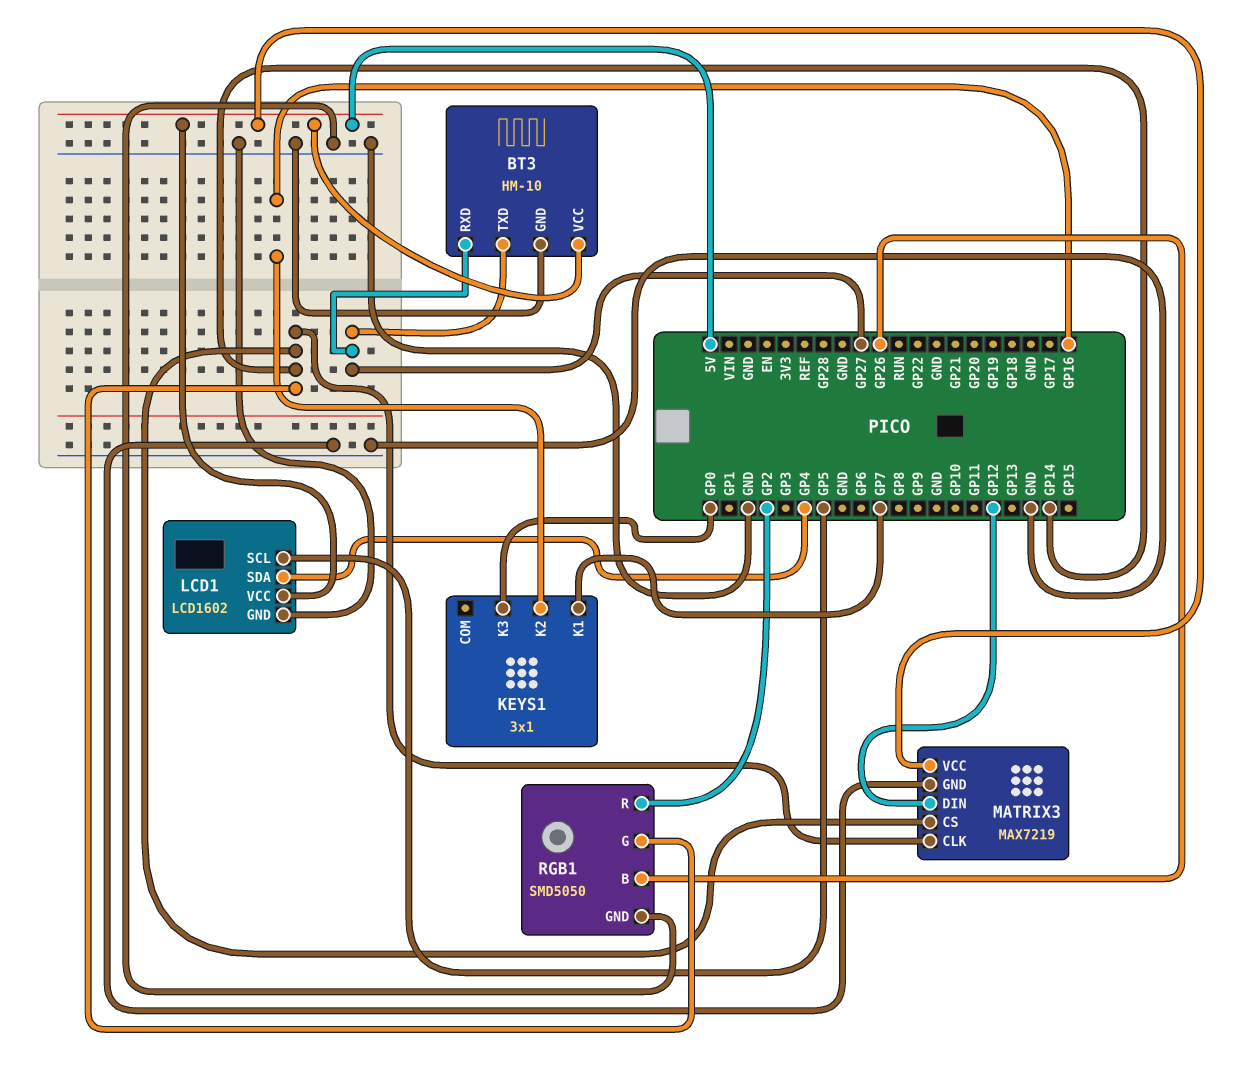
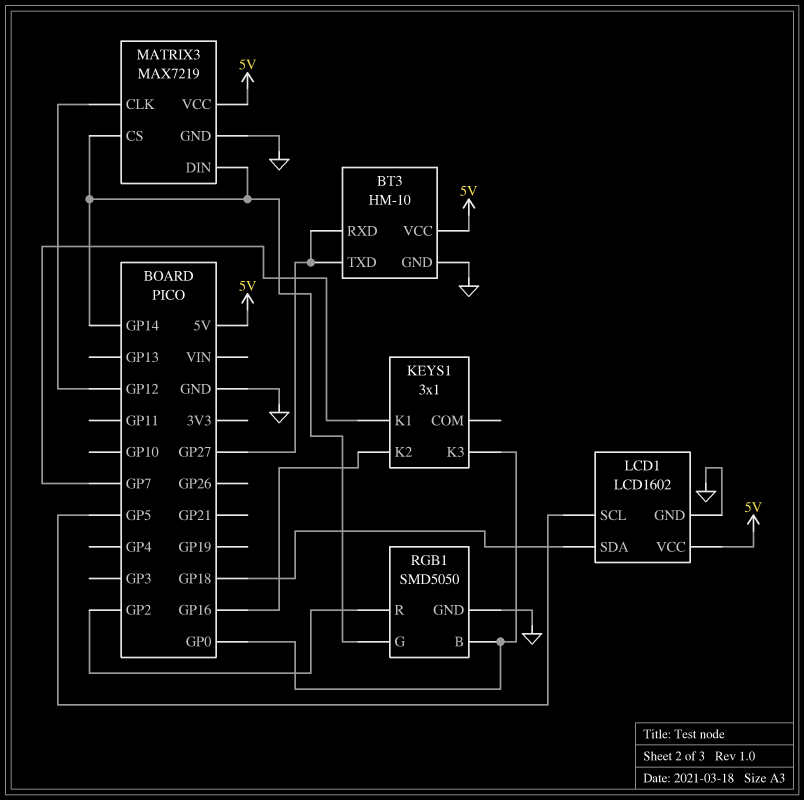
LCD1 pin SDA: GP4 -> GP18
MATRIX3 pin CLK: GP14 -> GP12
MATRIX3 pin DIN: GP12 -> GP14
RGB1 pin B: GP26 -> GP0

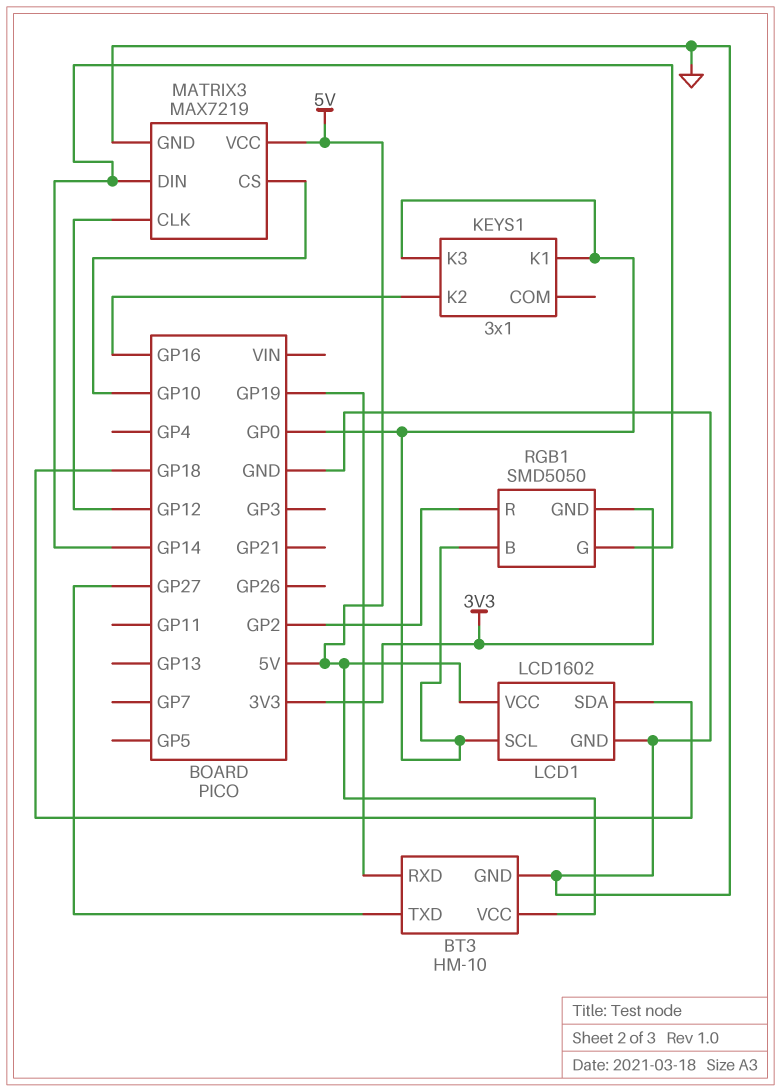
BT3 pin RXD: GP27 -> GP19
KEYS1 pin K1: GP7 -> GP0
LCD1 pin SCL: GP5 -> GP0
MATRIX3 pin CS: GP14 -> GP10
RGB1 pin GND: GND -> 3V3

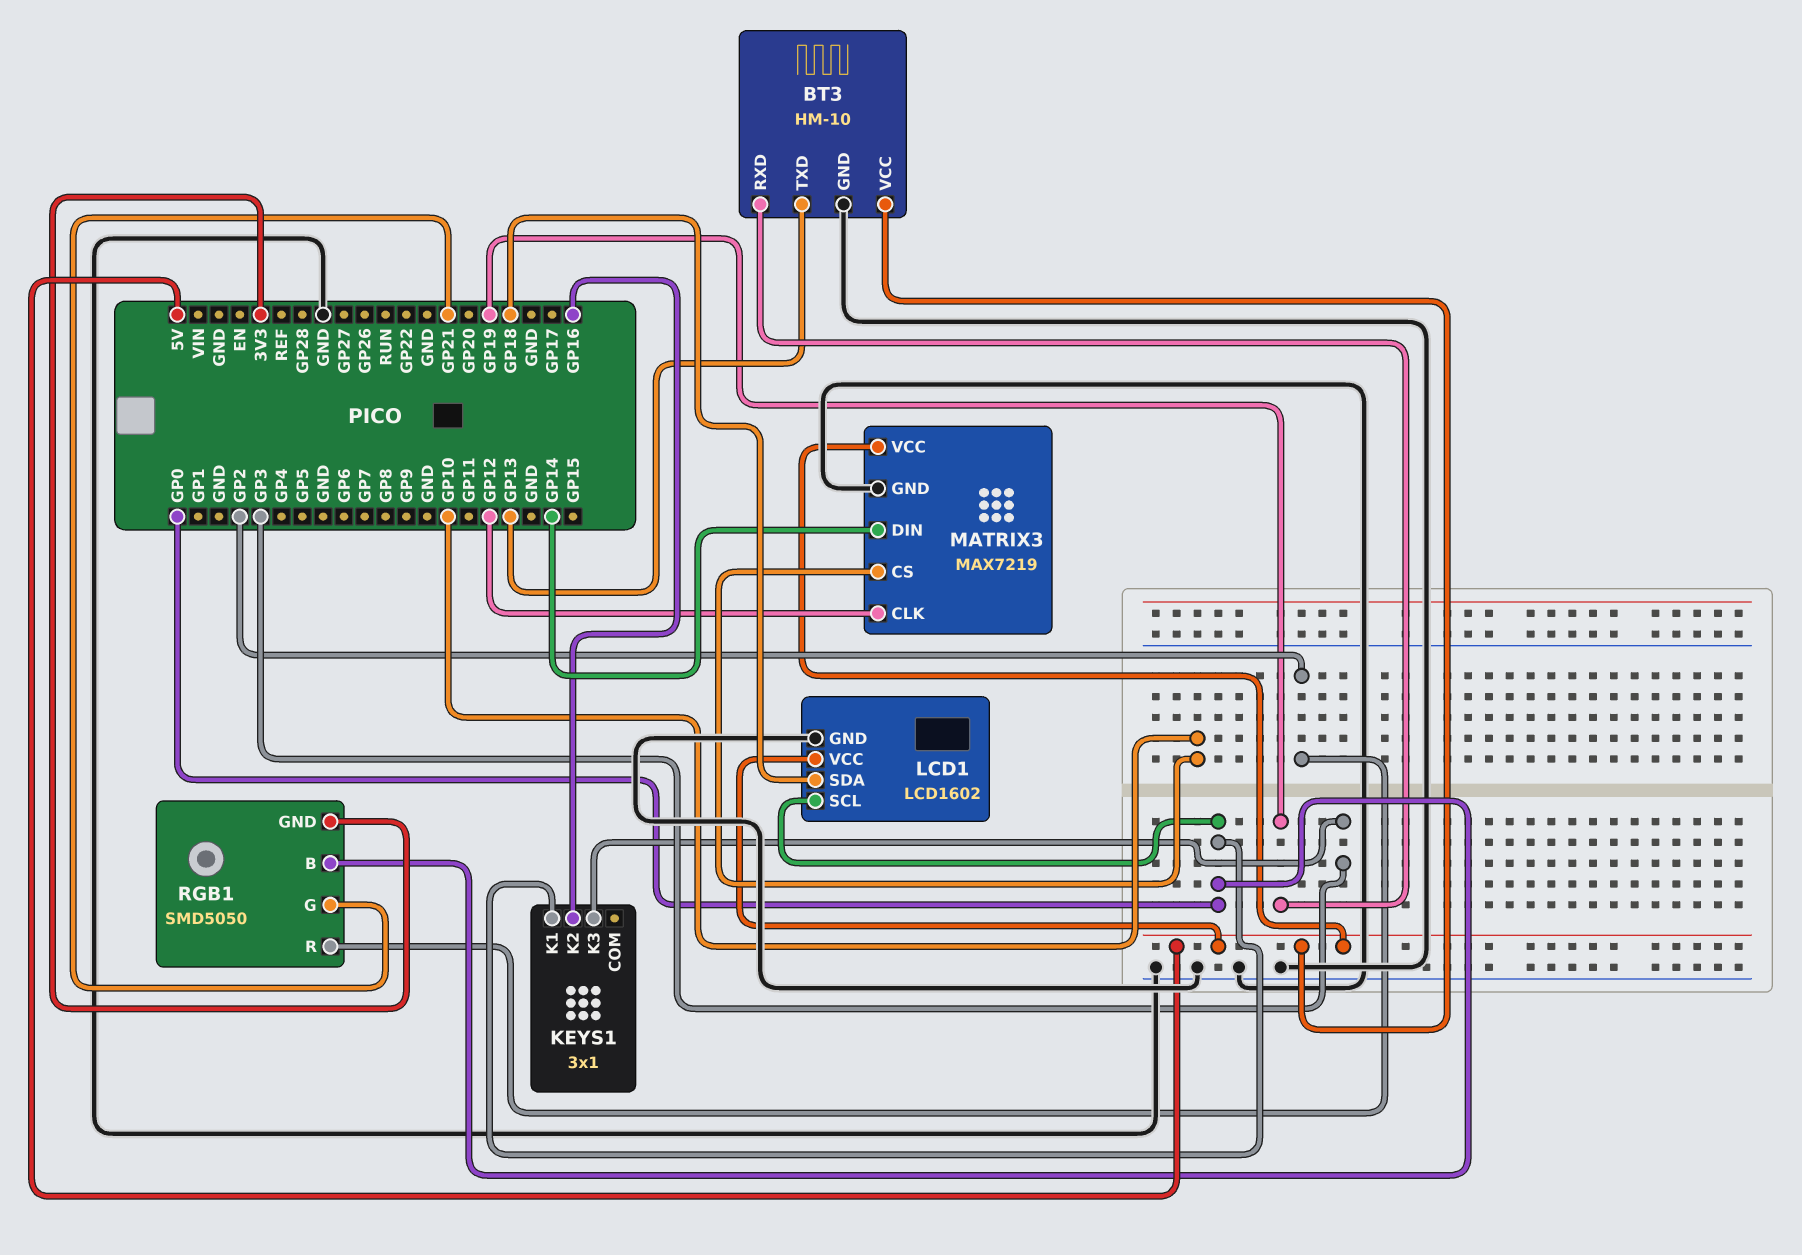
BT3 pin TXD: GP27 -> GP13
KEYS1 pin K3: GP0 -> GP3
RGB1 pin G: GP14 -> GP21

